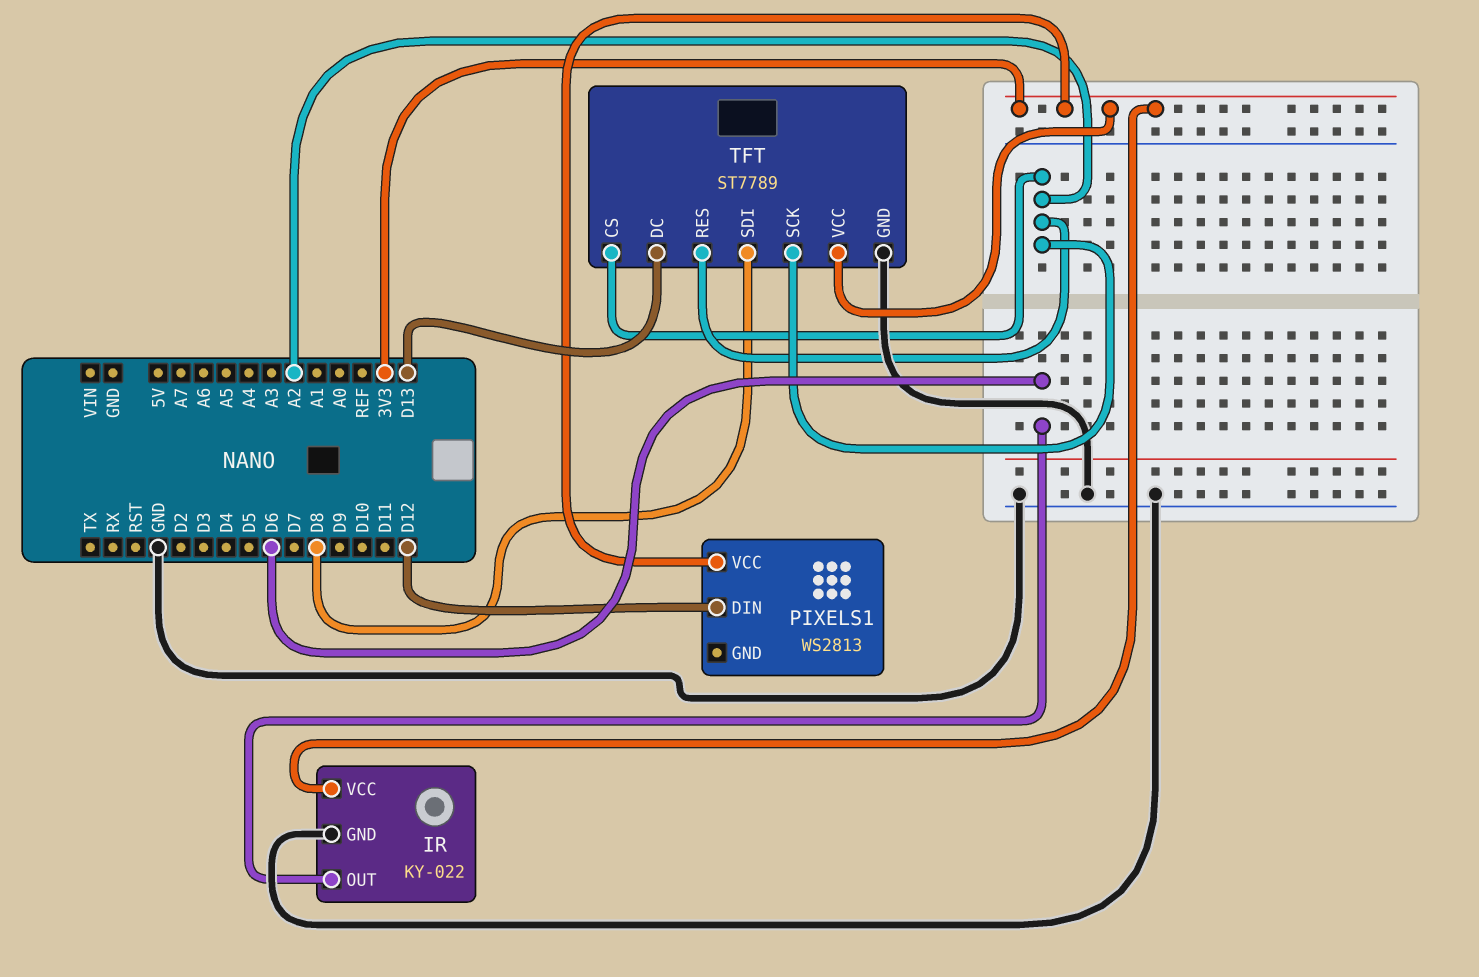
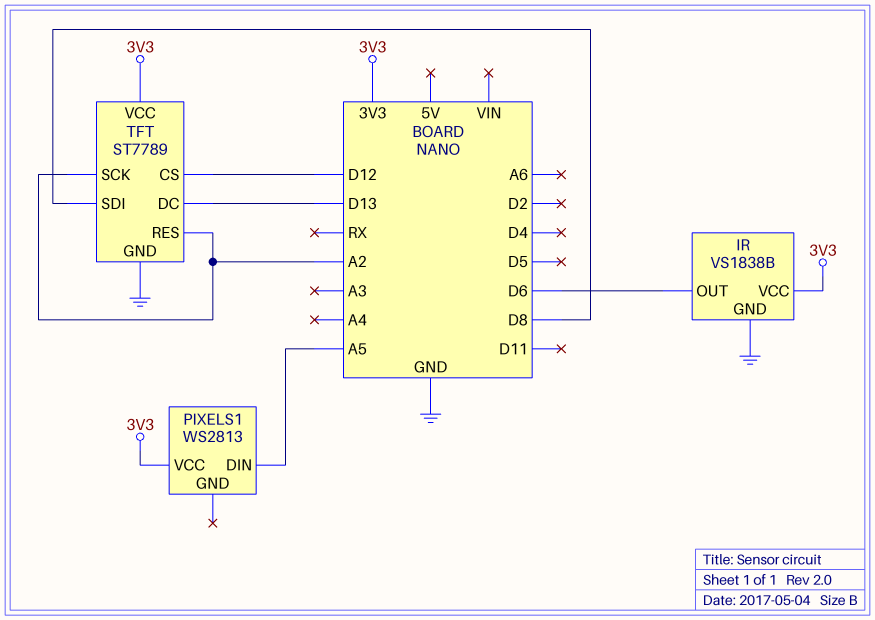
IR: KY-022 -> VS1838B
PIXELS1 pin DIN: D12 -> A5
TFT pin CS: A2 -> D12

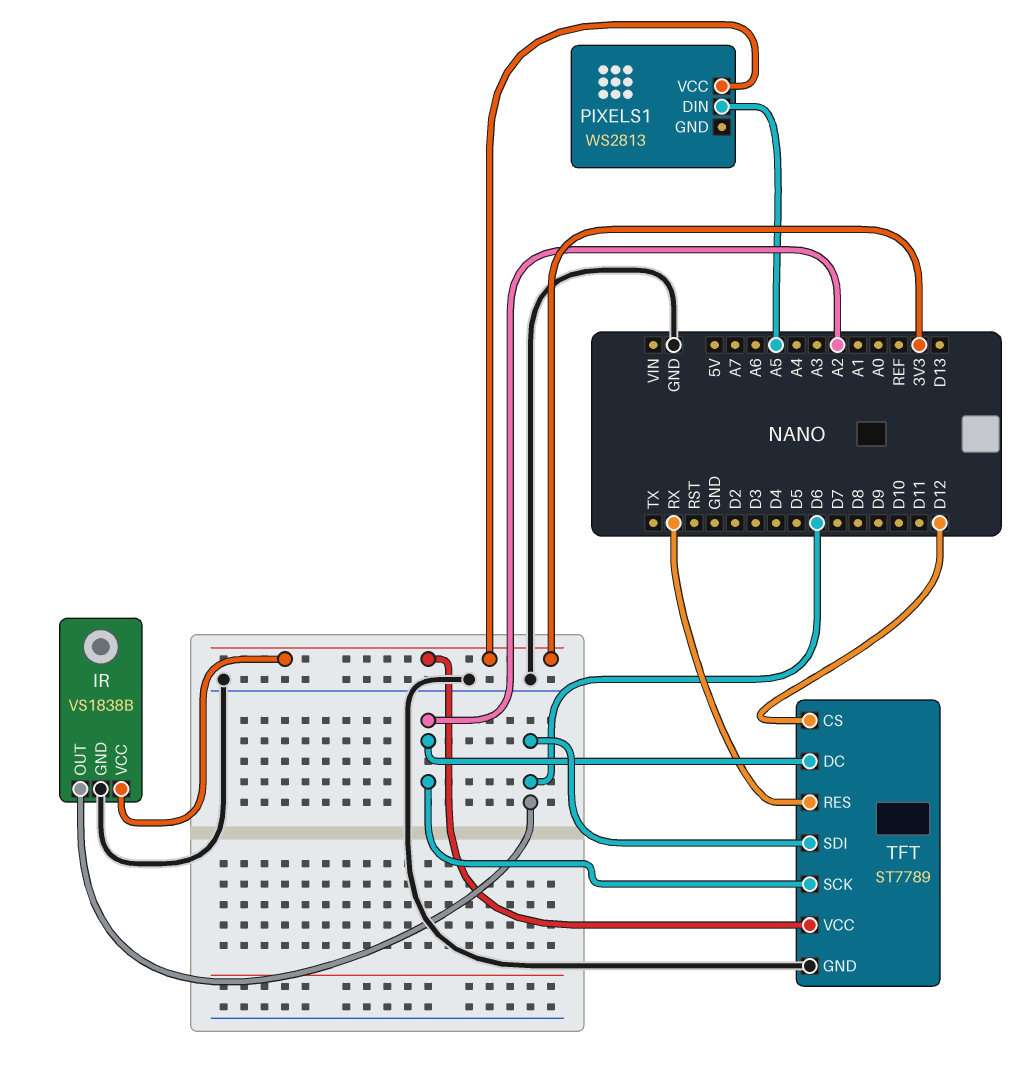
TFT pin DC: D13 -> A2
TFT pin RES: A2 -> RX
TFT pin SDI: D8 -> D6

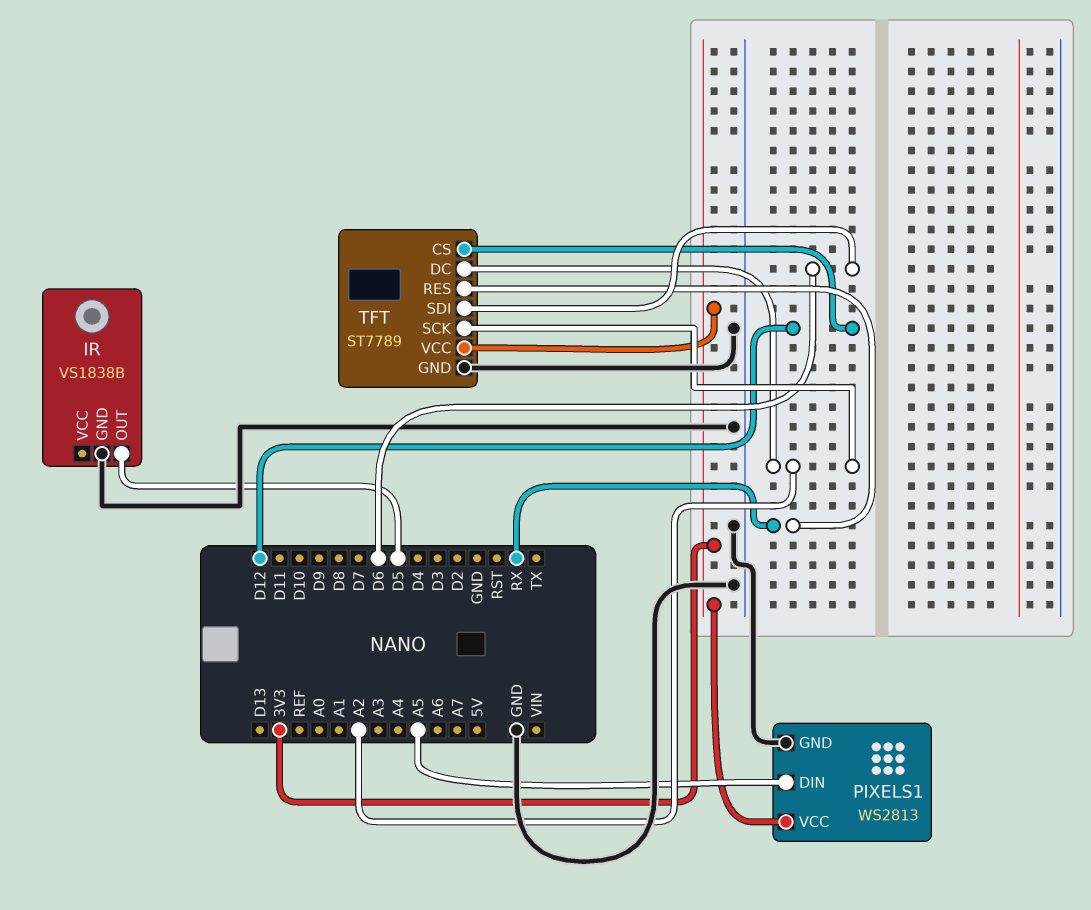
IR pin OUT: D6 -> D5
IR pin VCC: 3V3 -> none
PIXELS1 pin GND: none -> GND

